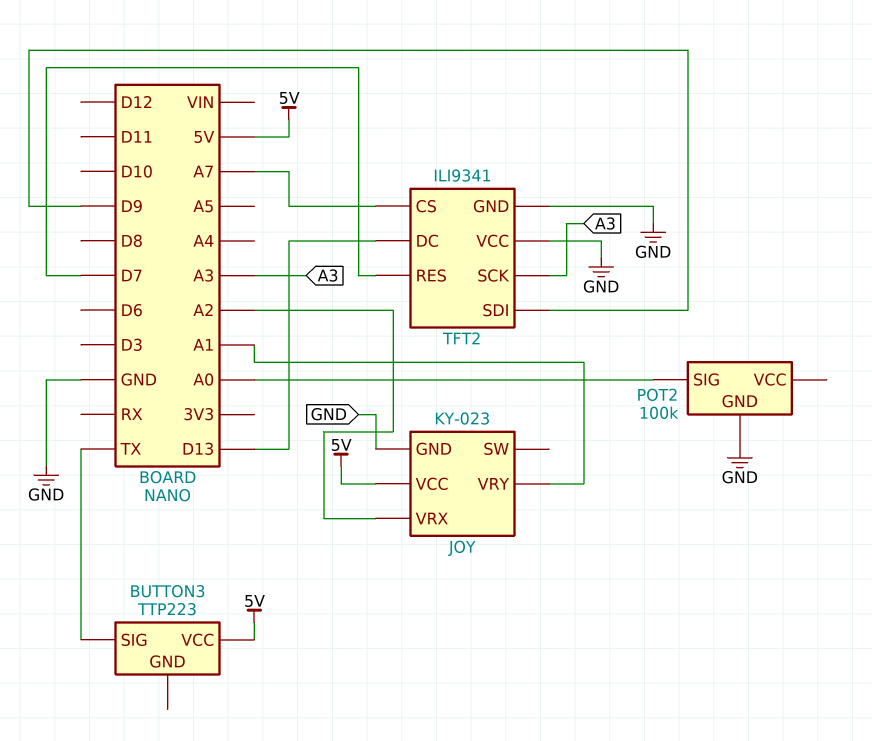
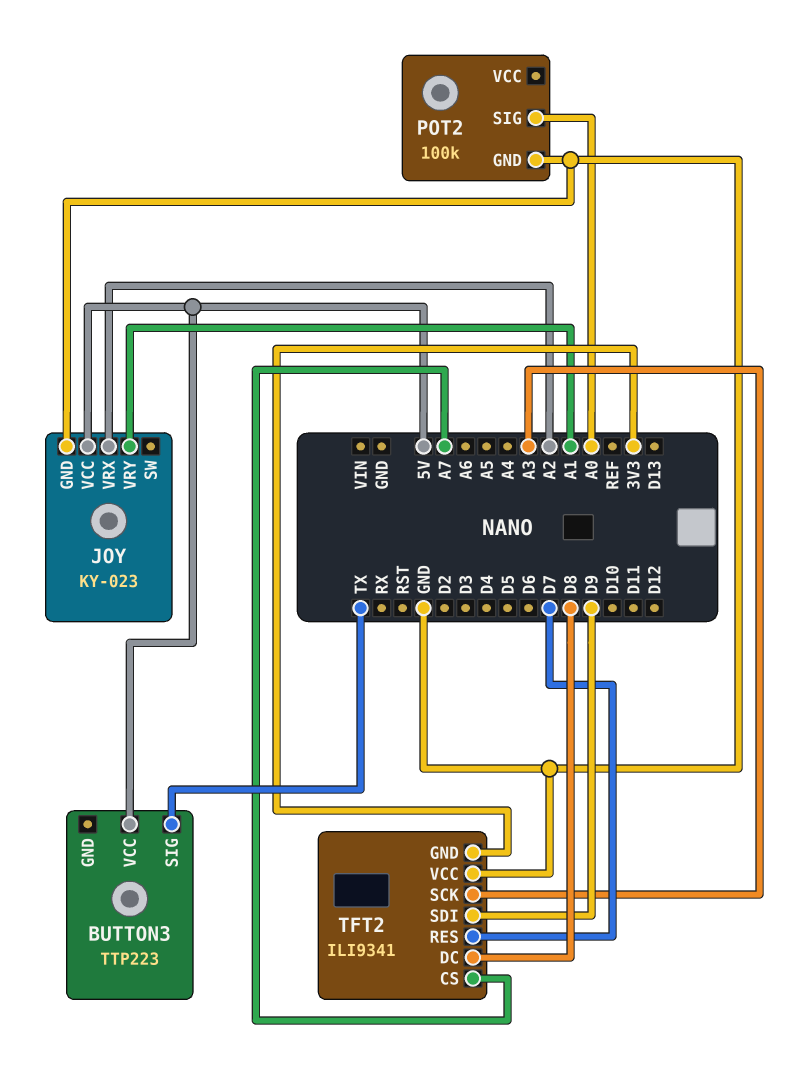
TFT2 pin DC: D13 -> D8
TFT2 pin GND: GND -> 3V3

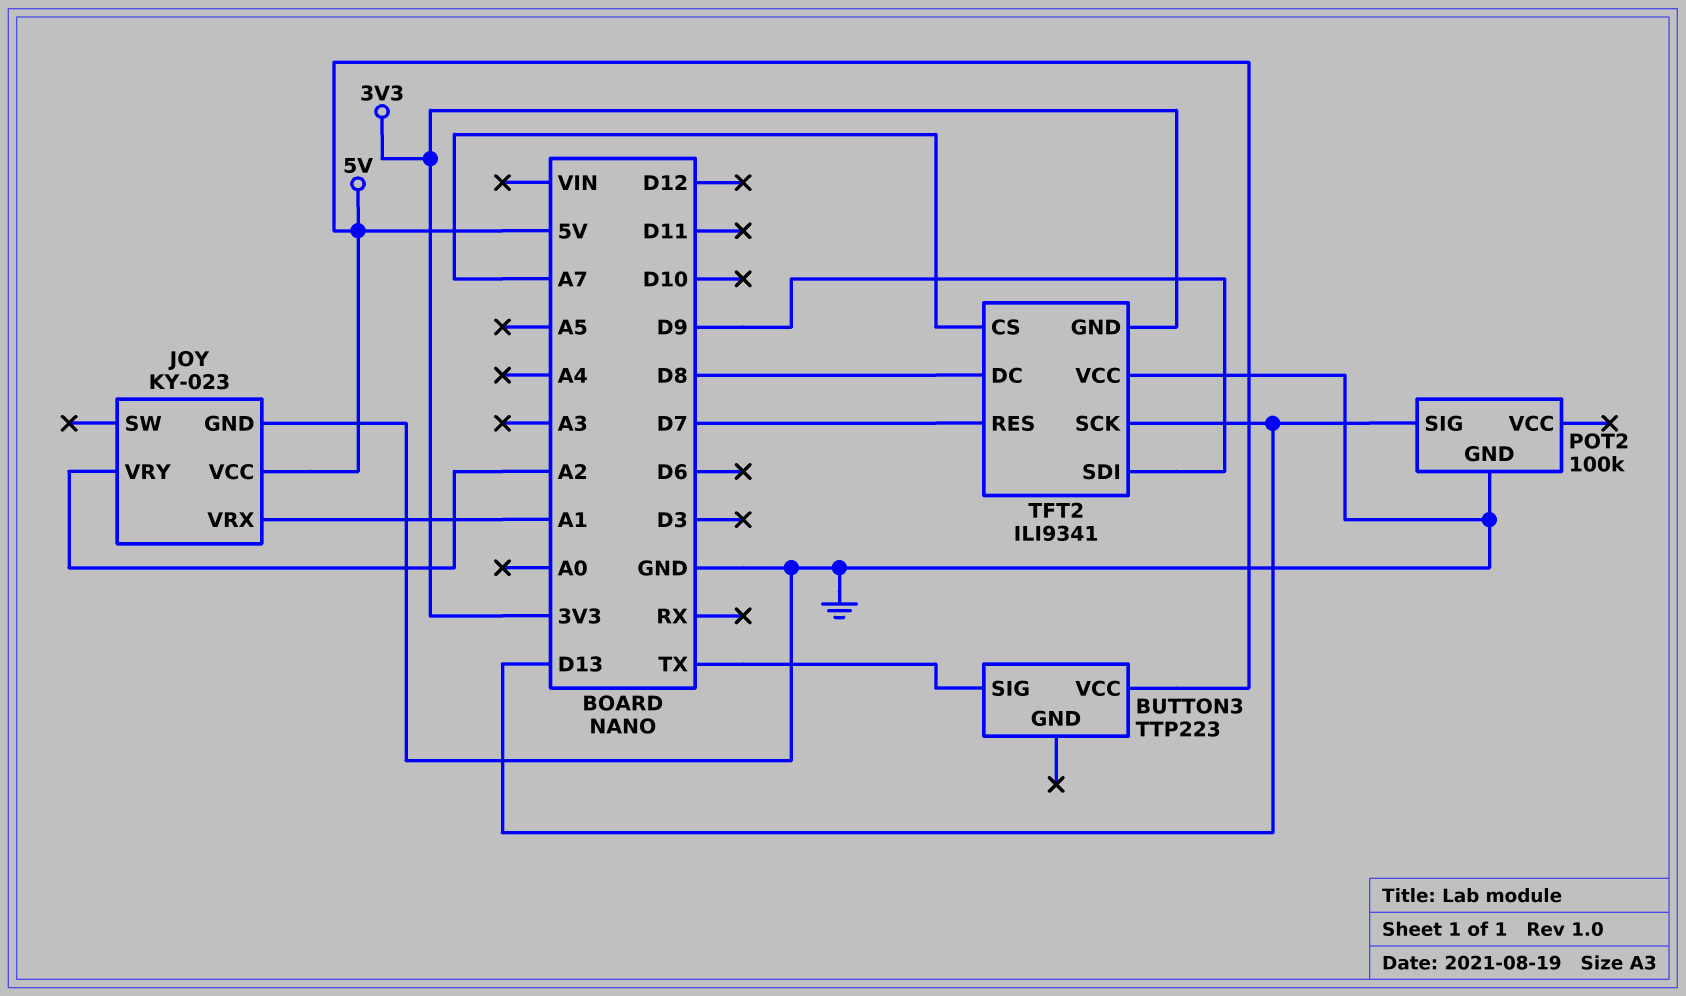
JOY pin VRX: A2 -> A1
JOY pin VRY: A1 -> A2
POT2 pin SIG: A0 -> D13
TFT2 pin SCK: A3 -> D13

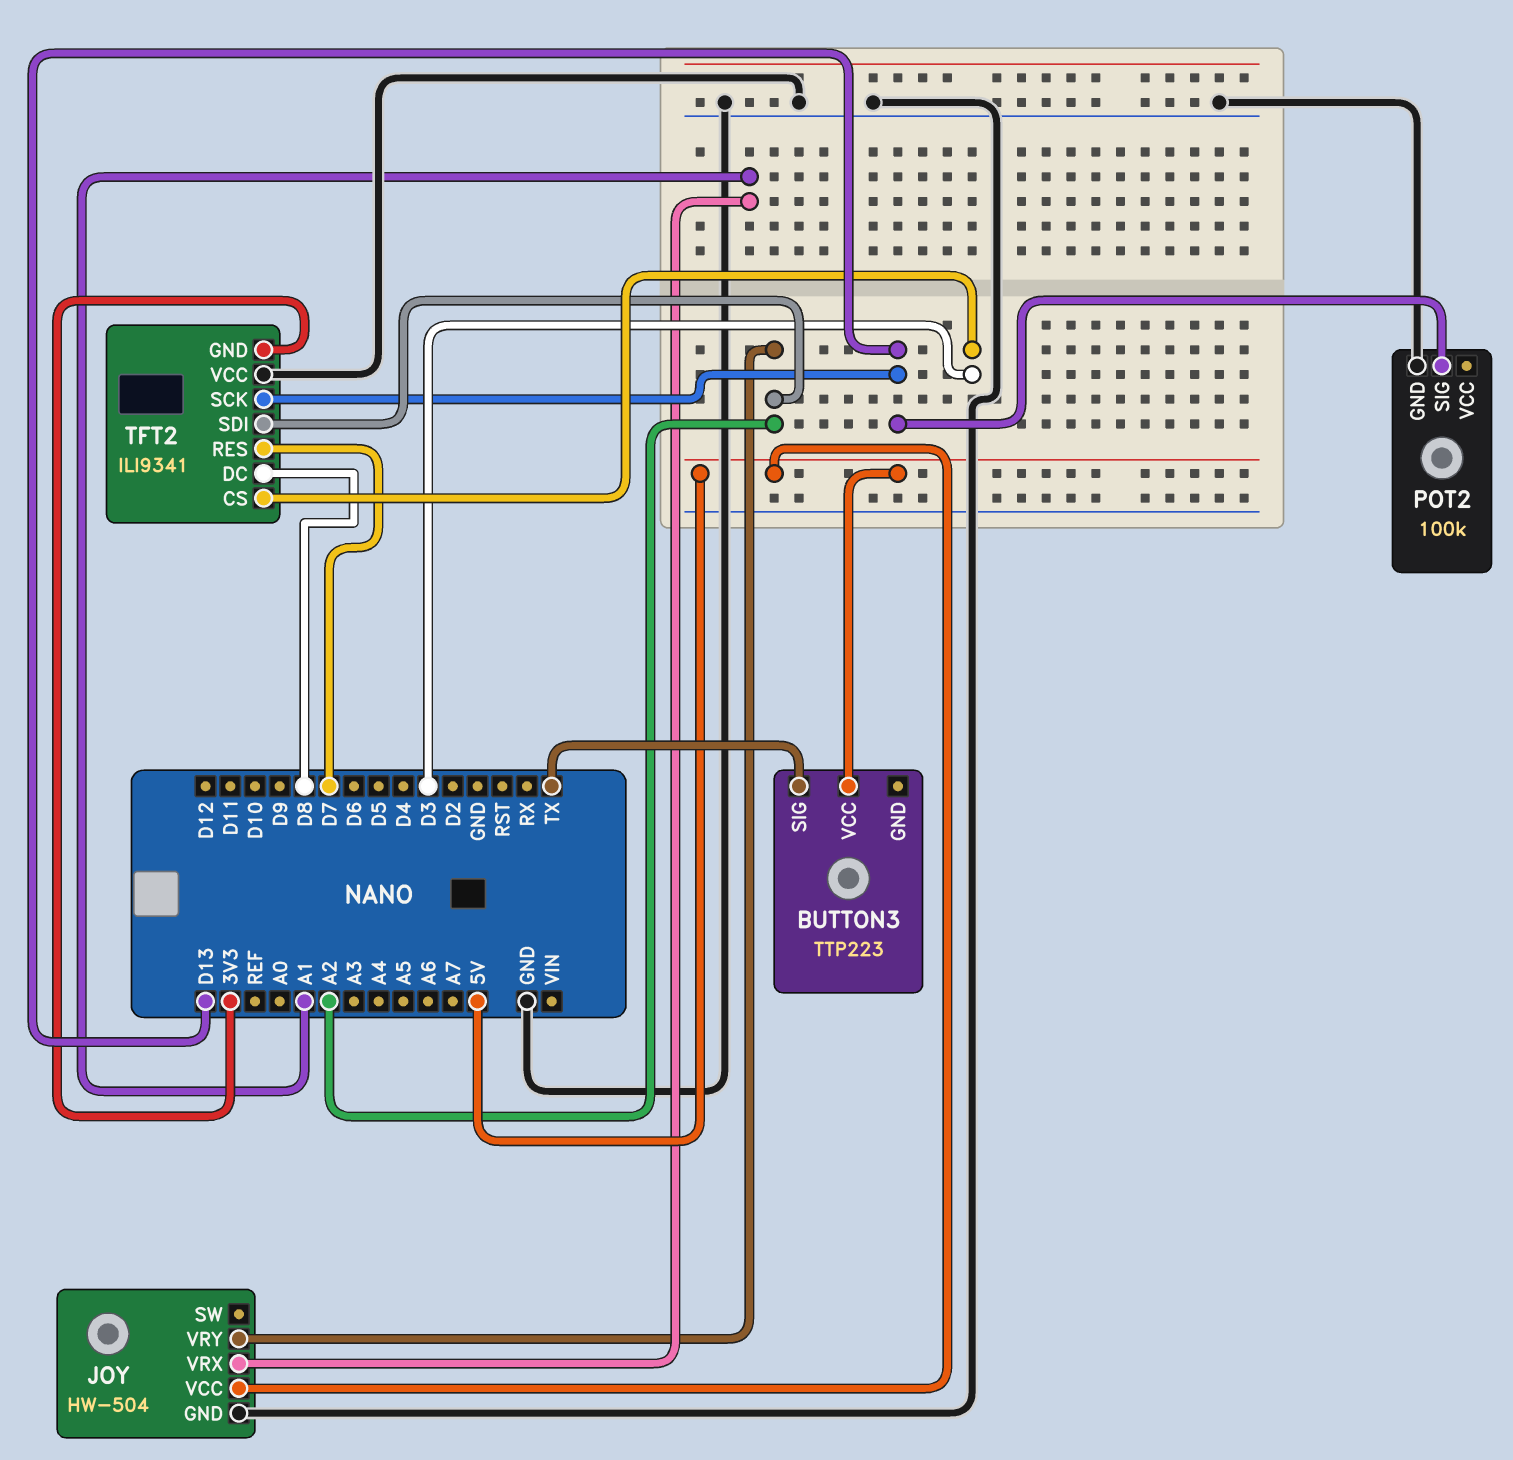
JOY: KY-023 -> HW-504
TFT2 pin CS: A7 -> D3
TFT2 pin SDI: D9 -> A2

